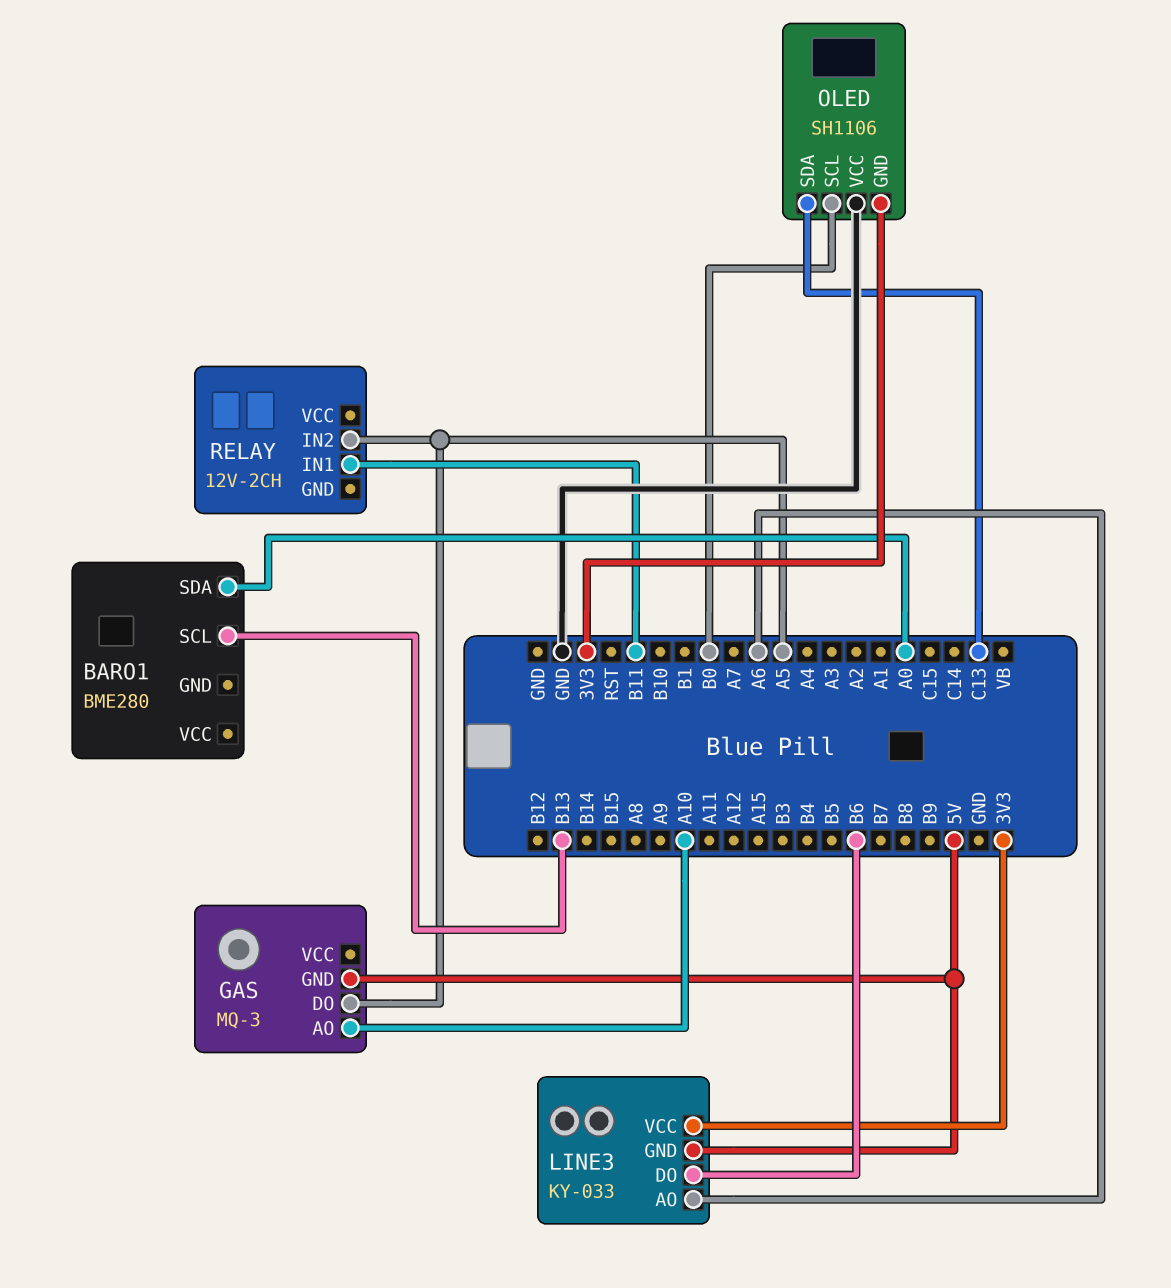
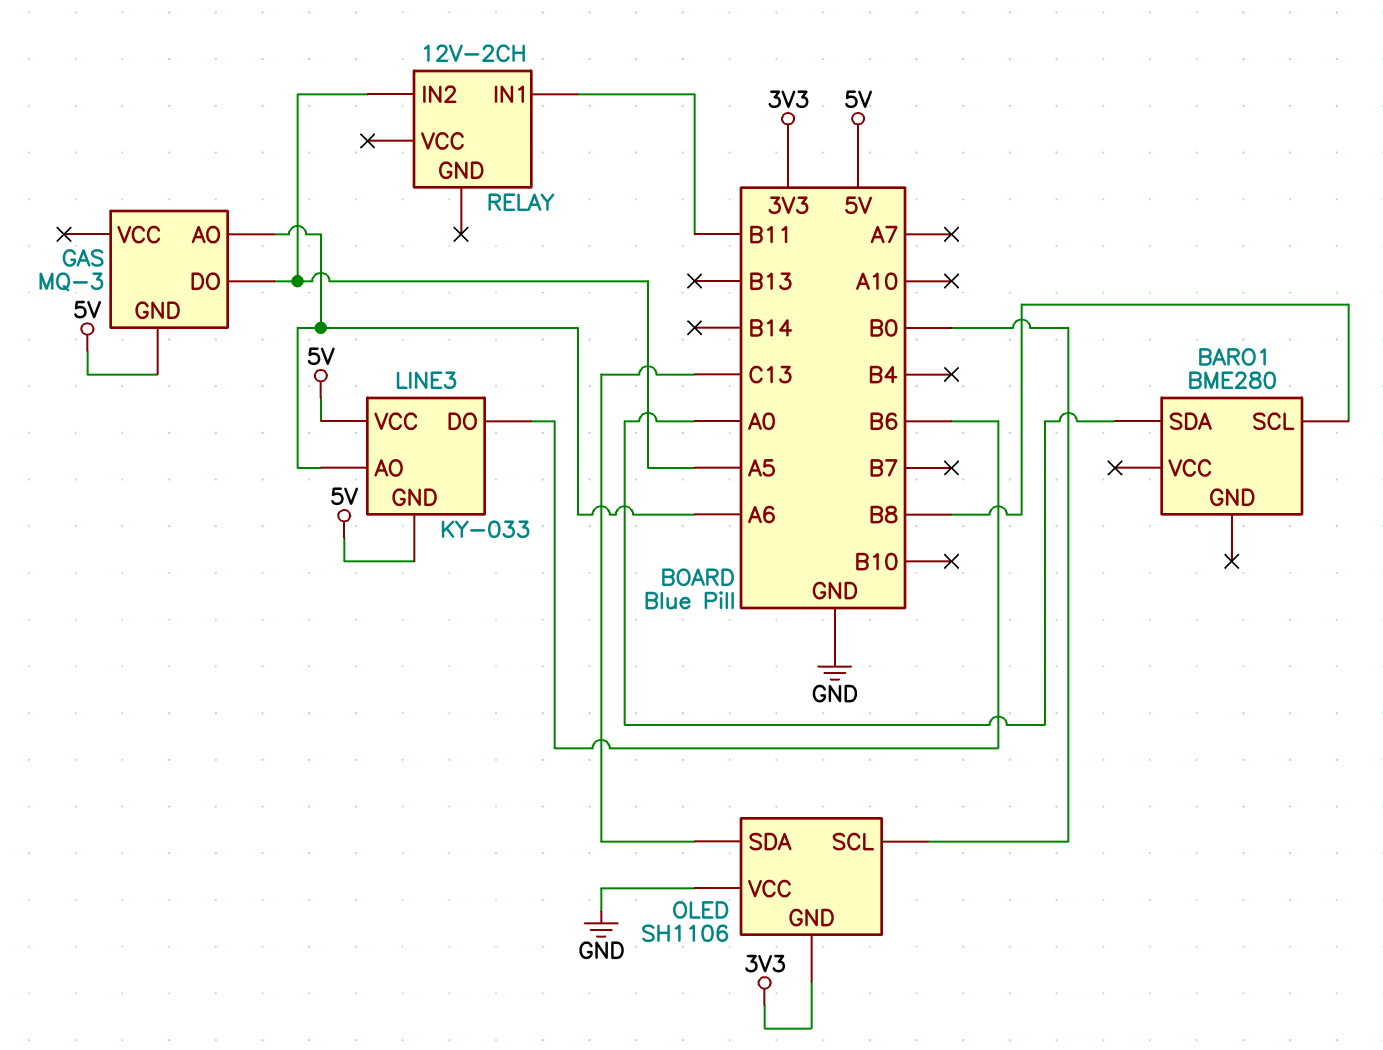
BARO1 pin SCL: B13 -> B8
GAS pin AO: A10 -> A6
LINE3 pin VCC: 3V3 -> 5V

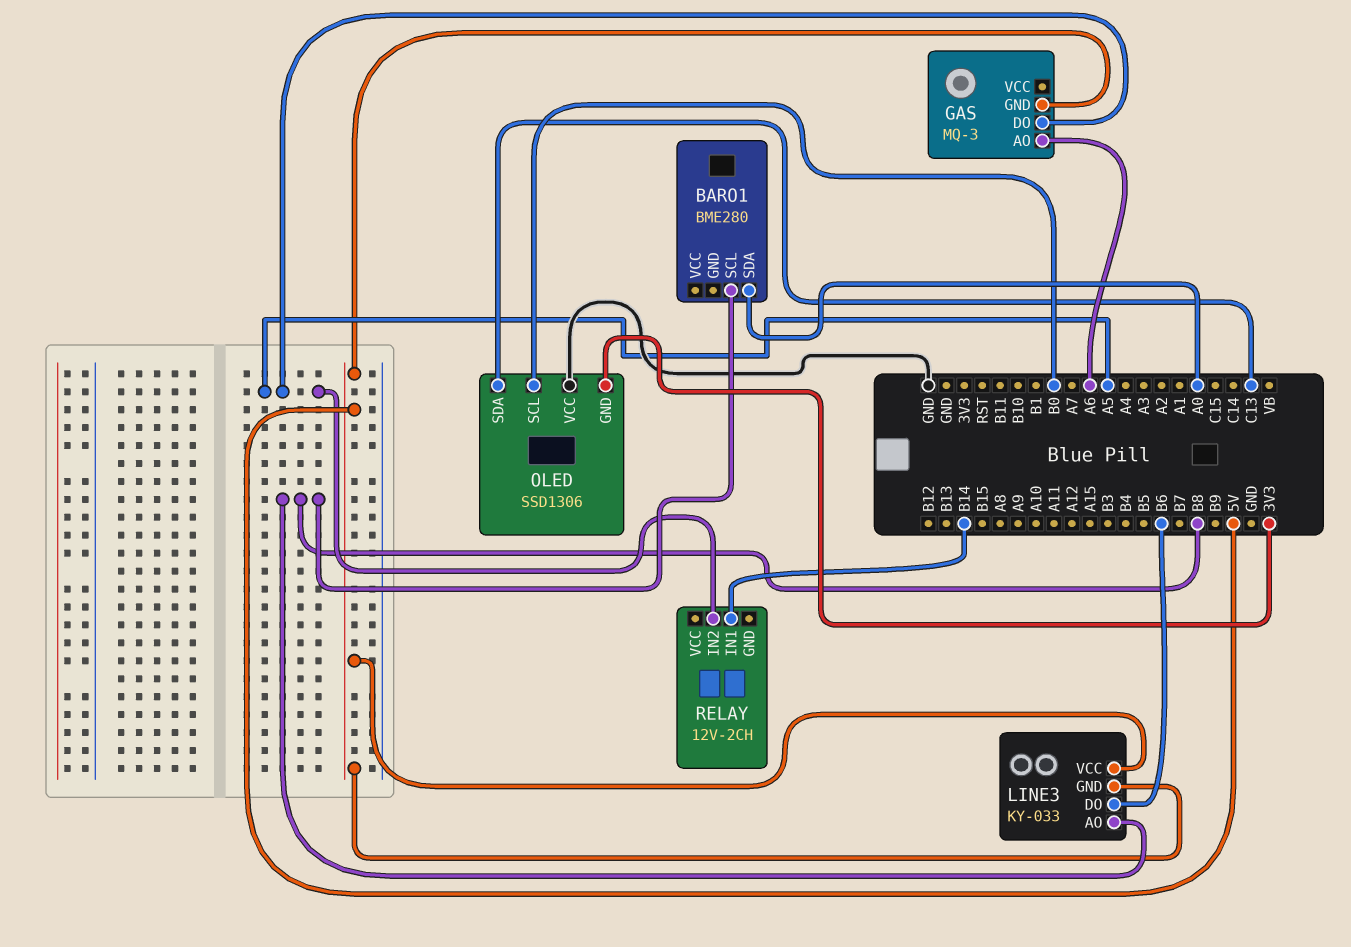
LINE3 pin AO: A6 -> B8
OLED: SH1106 -> SSD1306
RELAY pin IN1: B11 -> B14

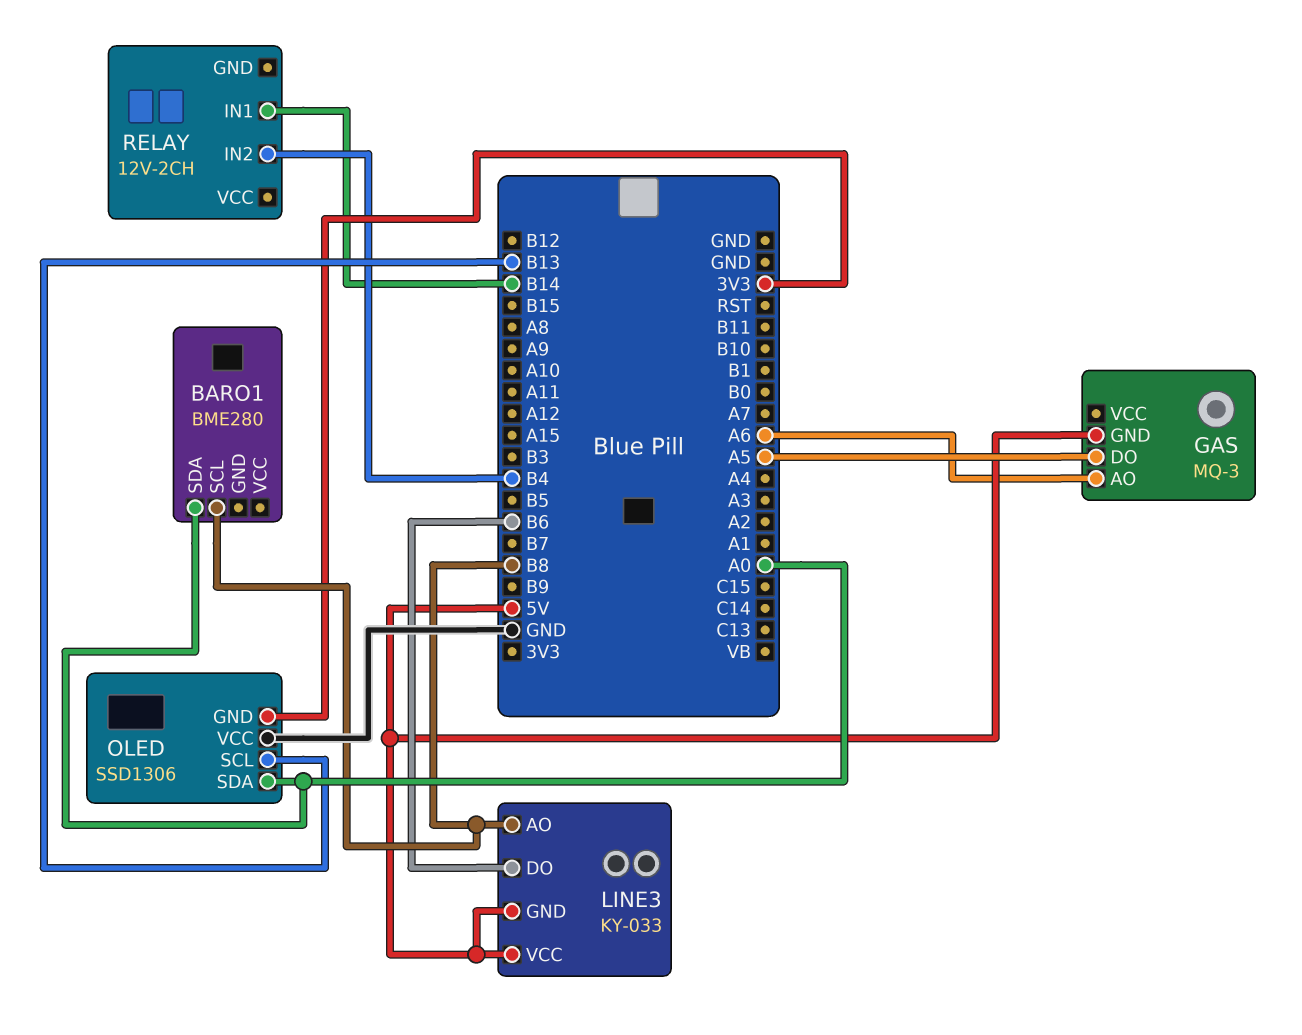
OLED pin SCL: B0 -> B13
OLED pin SDA: C13 -> A0
RELAY pin IN2: A5 -> B4

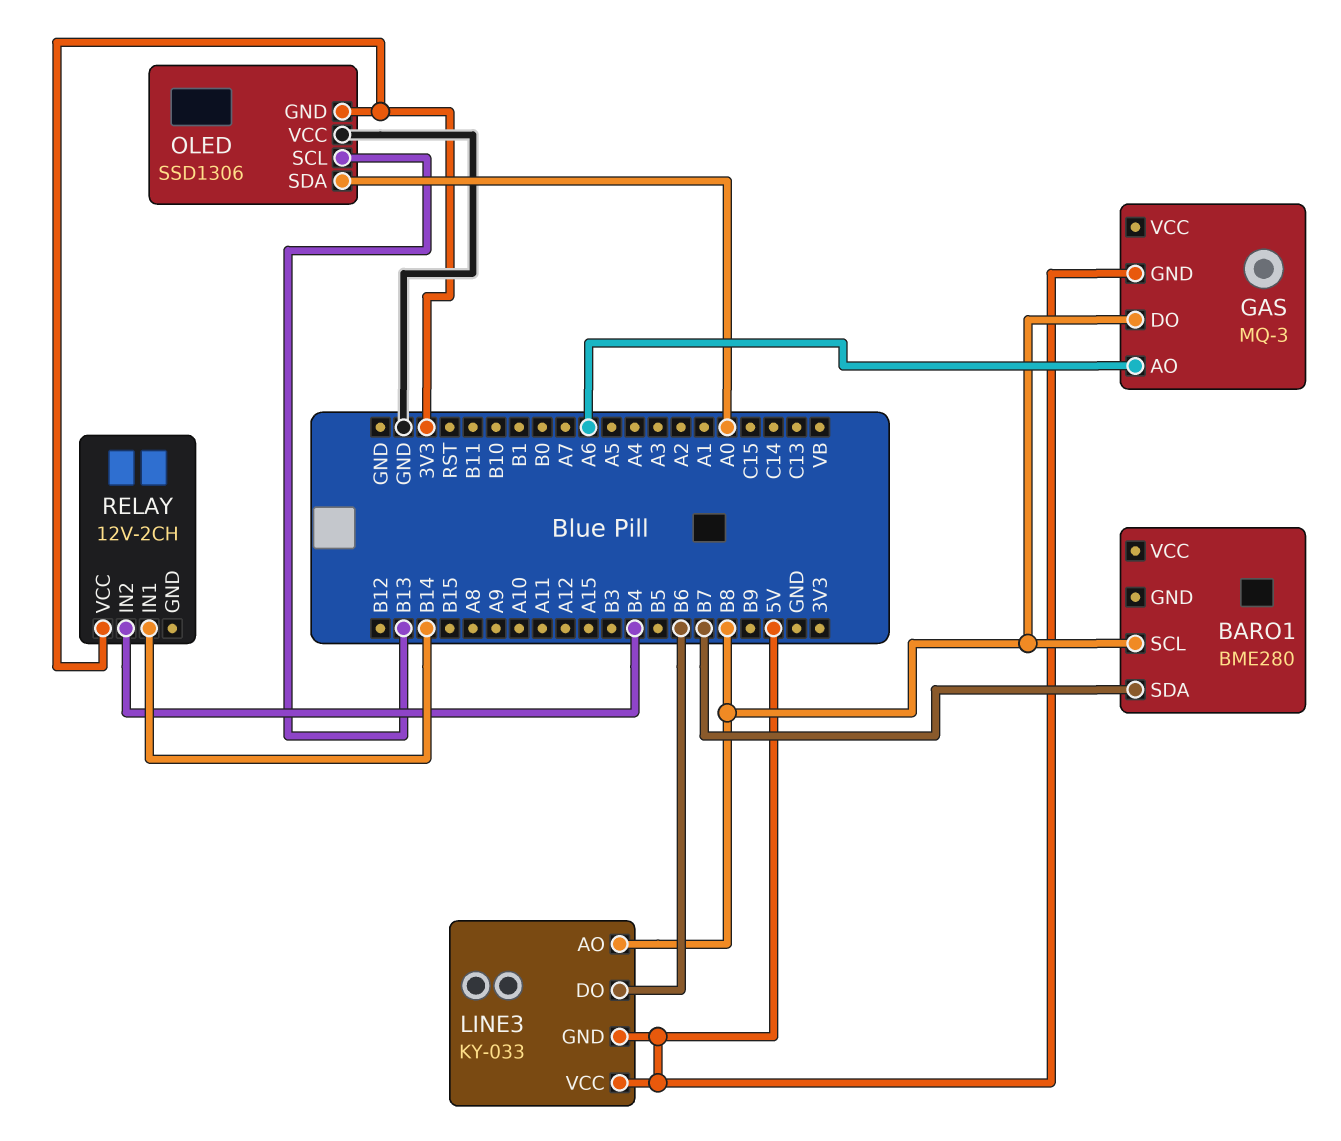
BARO1 pin SDA: A0 -> B7
GAS pin DO: A5 -> B8
RELAY pin VCC: none -> 3V3

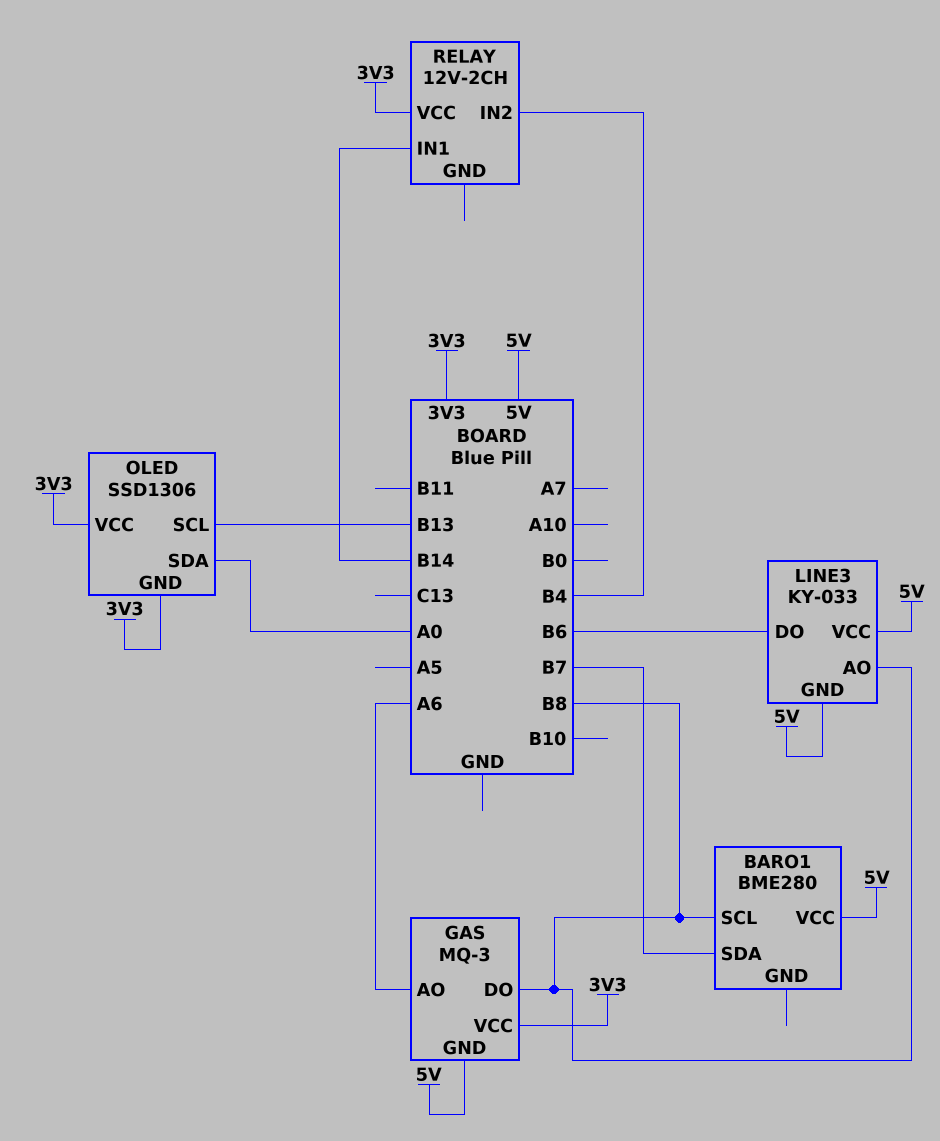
BARO1 pin VCC: none -> 5V
GAS pin VCC: none -> 3V3
OLED pin VCC: GND -> 3V3

